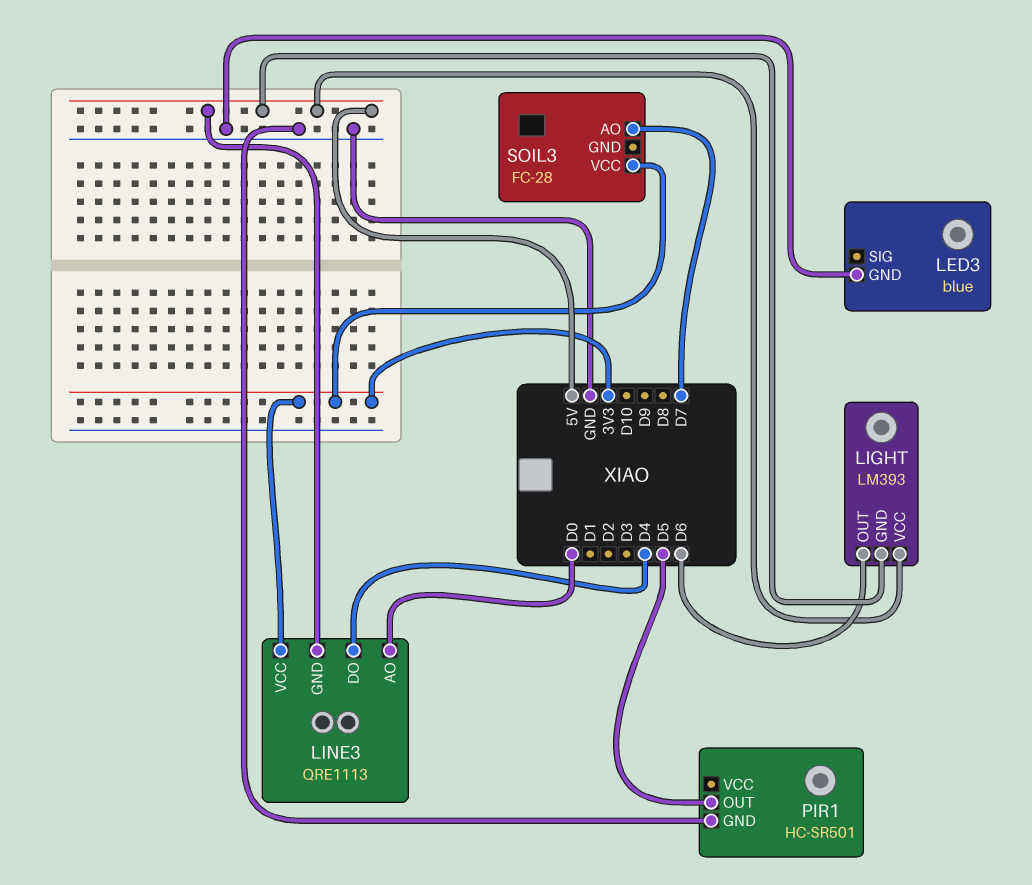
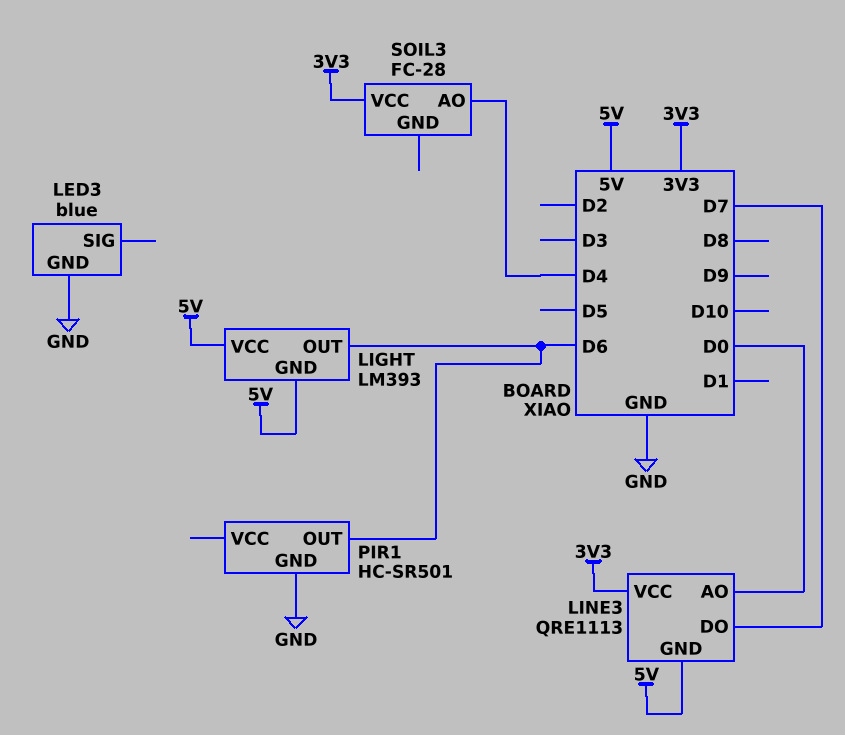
LINE3 pin DO: D4 -> D7
PIR1 pin OUT: D5 -> D6
SOIL3 pin AO: D7 -> D4

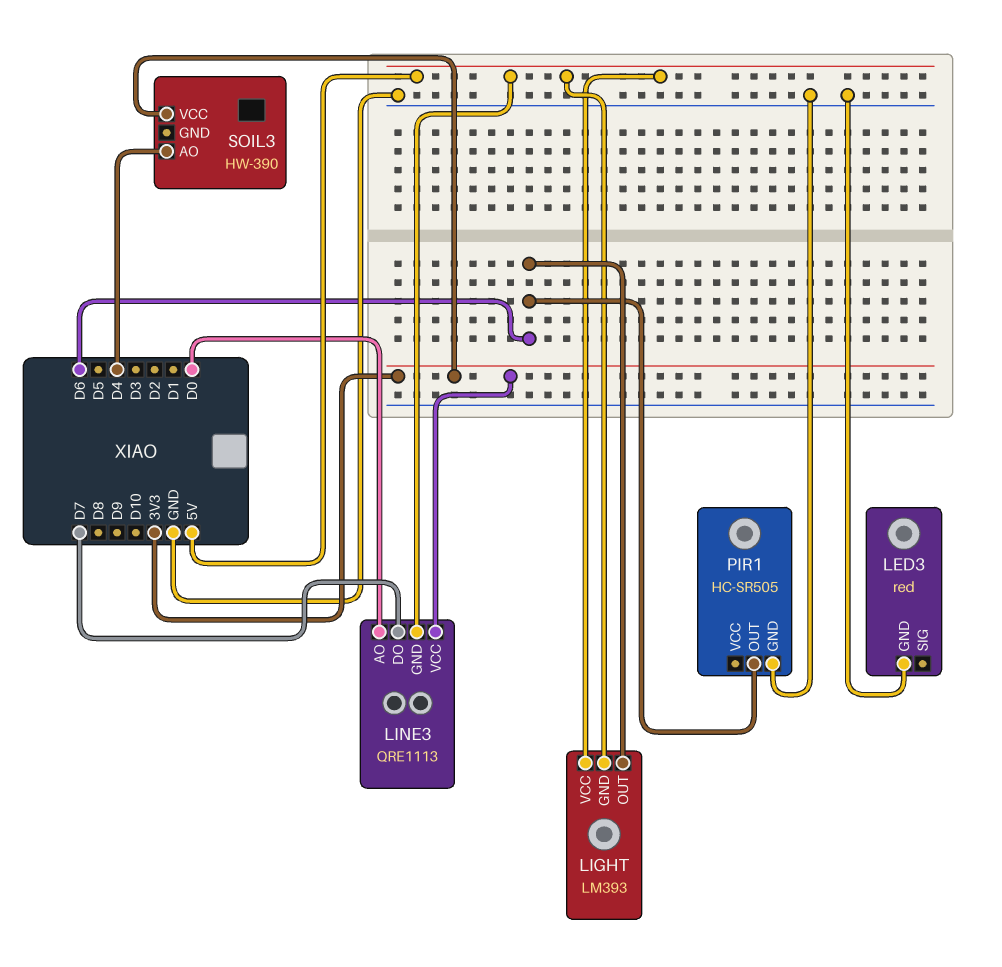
LED3: blue -> red
PIR1: HC-SR501 -> HC-SR505
SOIL3: FC-28 -> HW-390

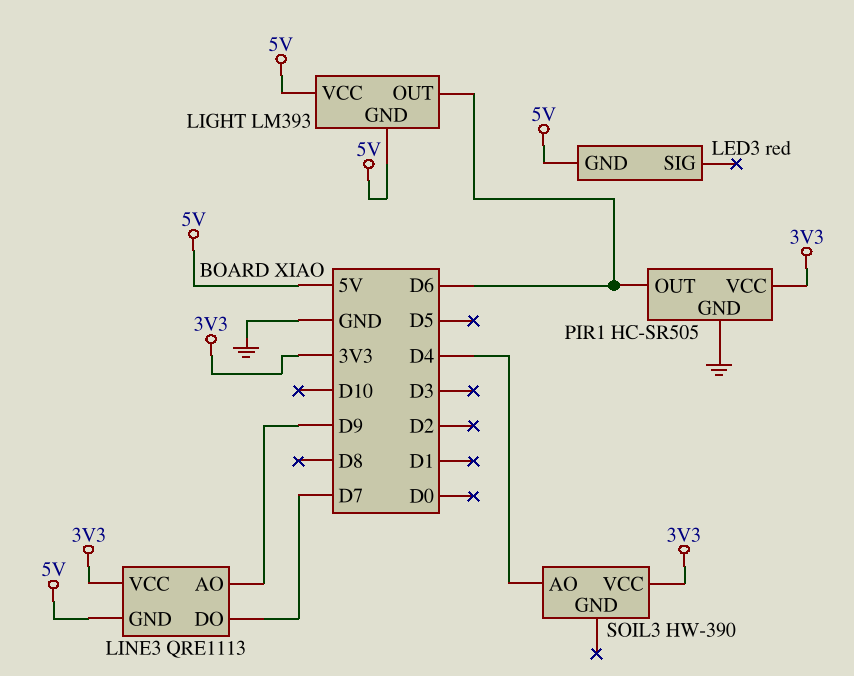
LED3 pin GND: GND -> 5V
LINE3 pin AO: D0 -> D9
PIR1 pin VCC: none -> 3V3

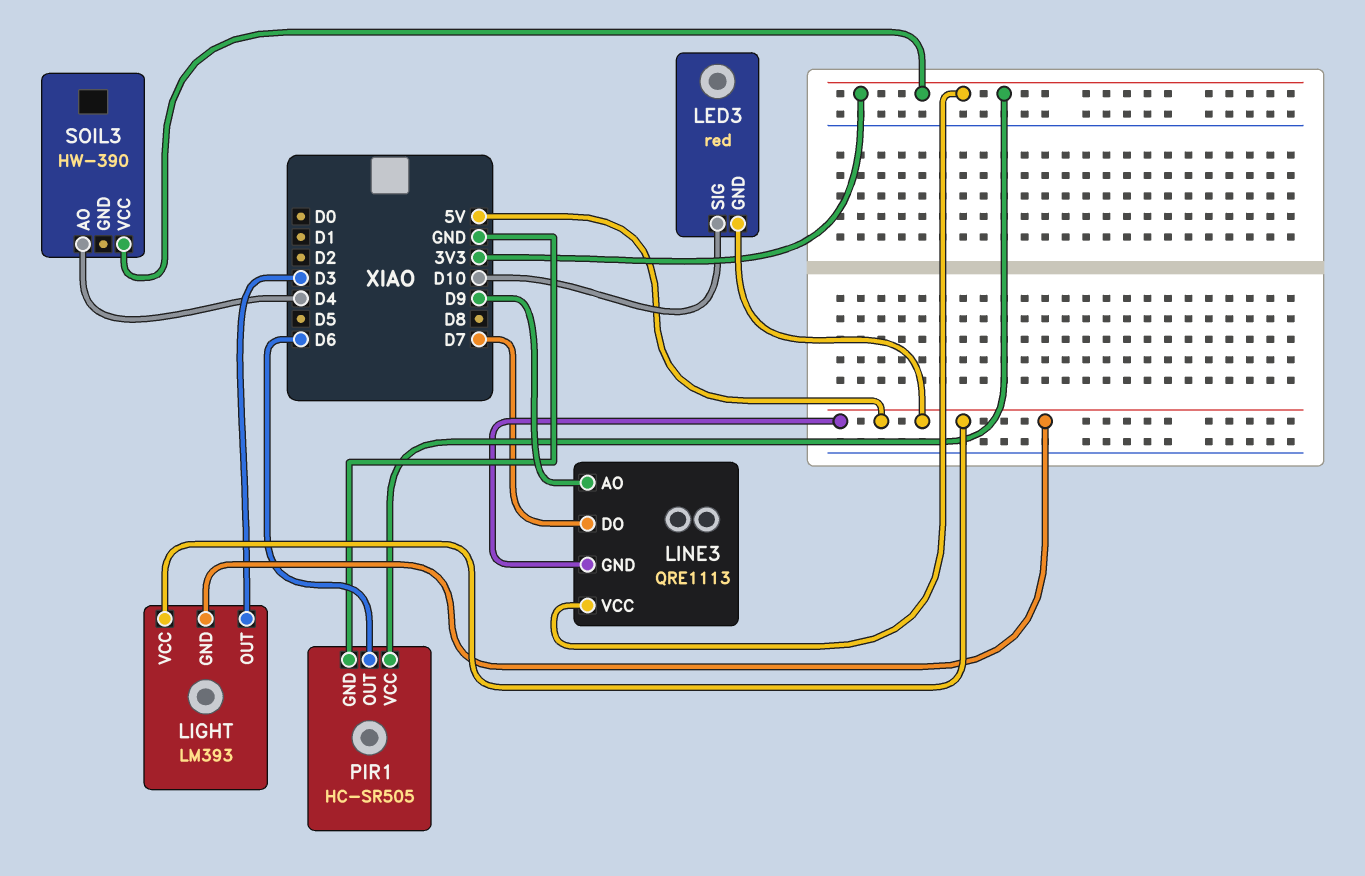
LED3 pin SIG: none -> D10
LIGHT pin OUT: D6 -> D3

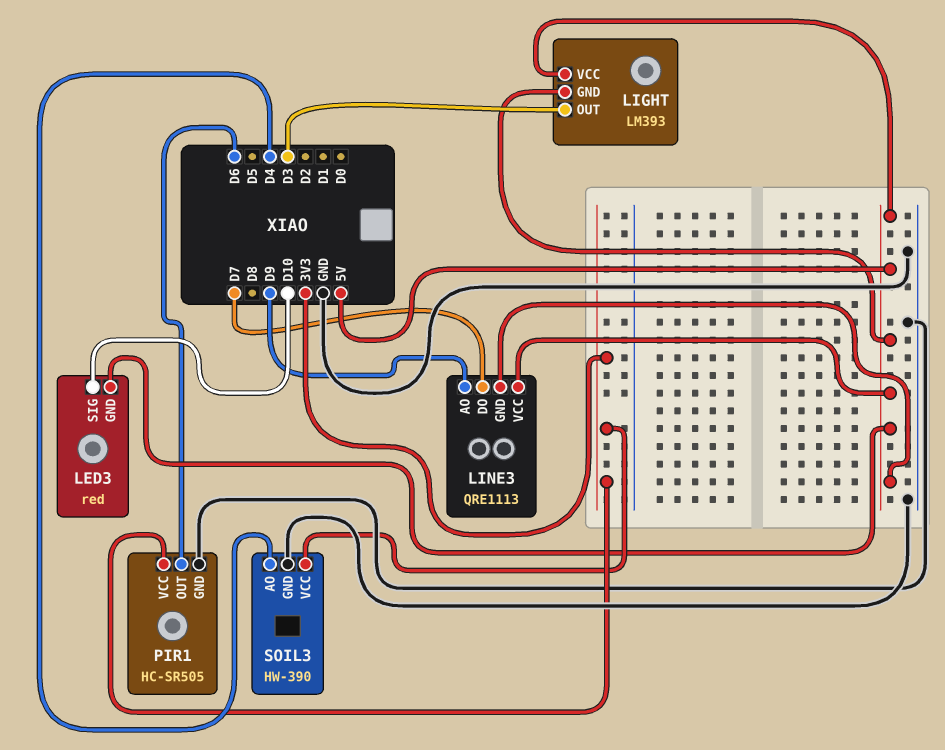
LINE3 pin VCC: 3V3 -> 5V
SOIL3 pin GND: none -> GND

